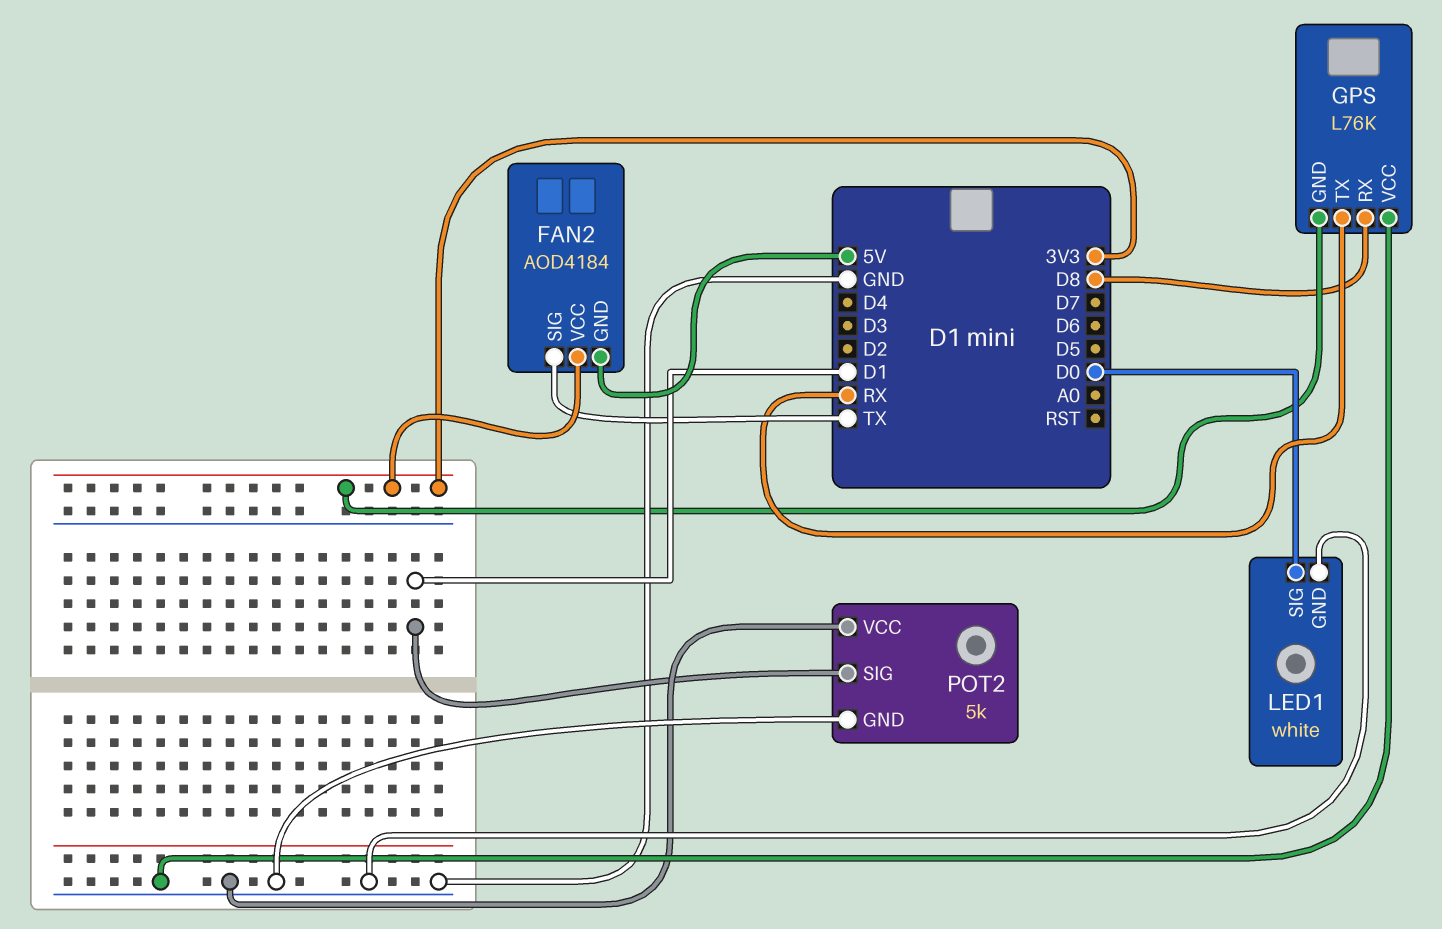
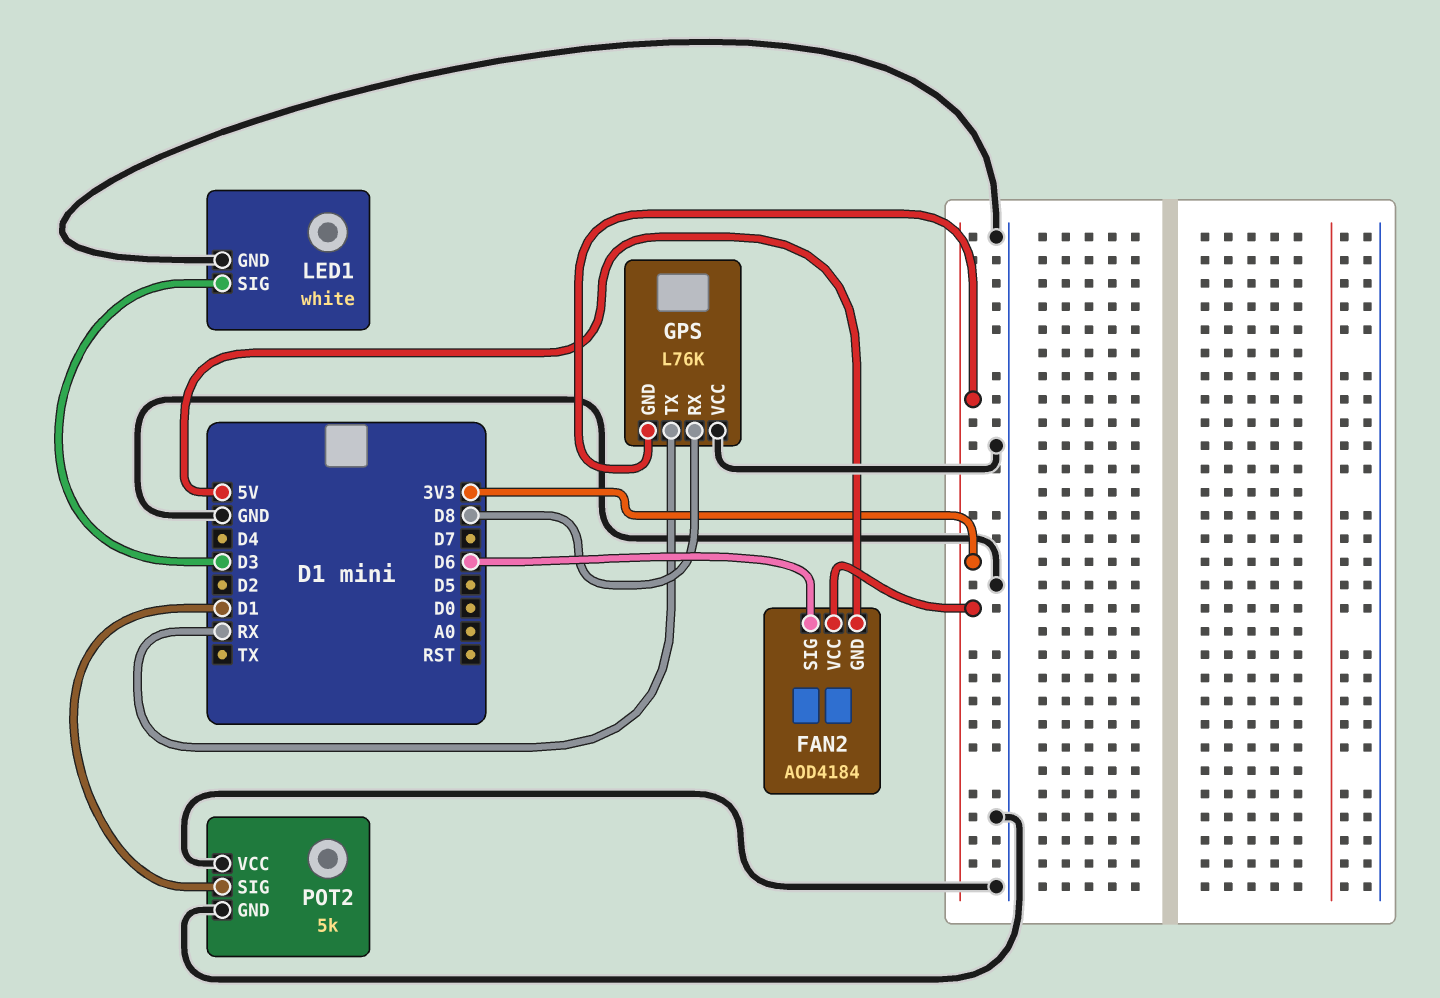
FAN2 pin SIG: TX -> D6
LED1 pin SIG: D0 -> D3

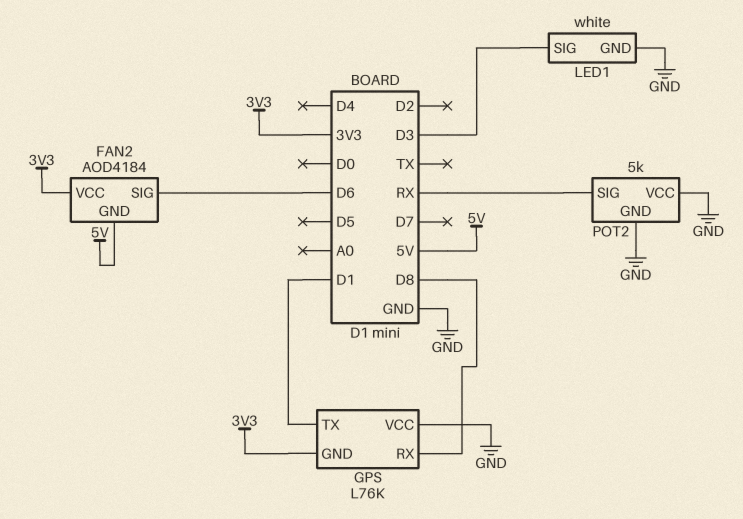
GPS pin TX: RX -> D1
POT2 pin SIG: D1 -> RX

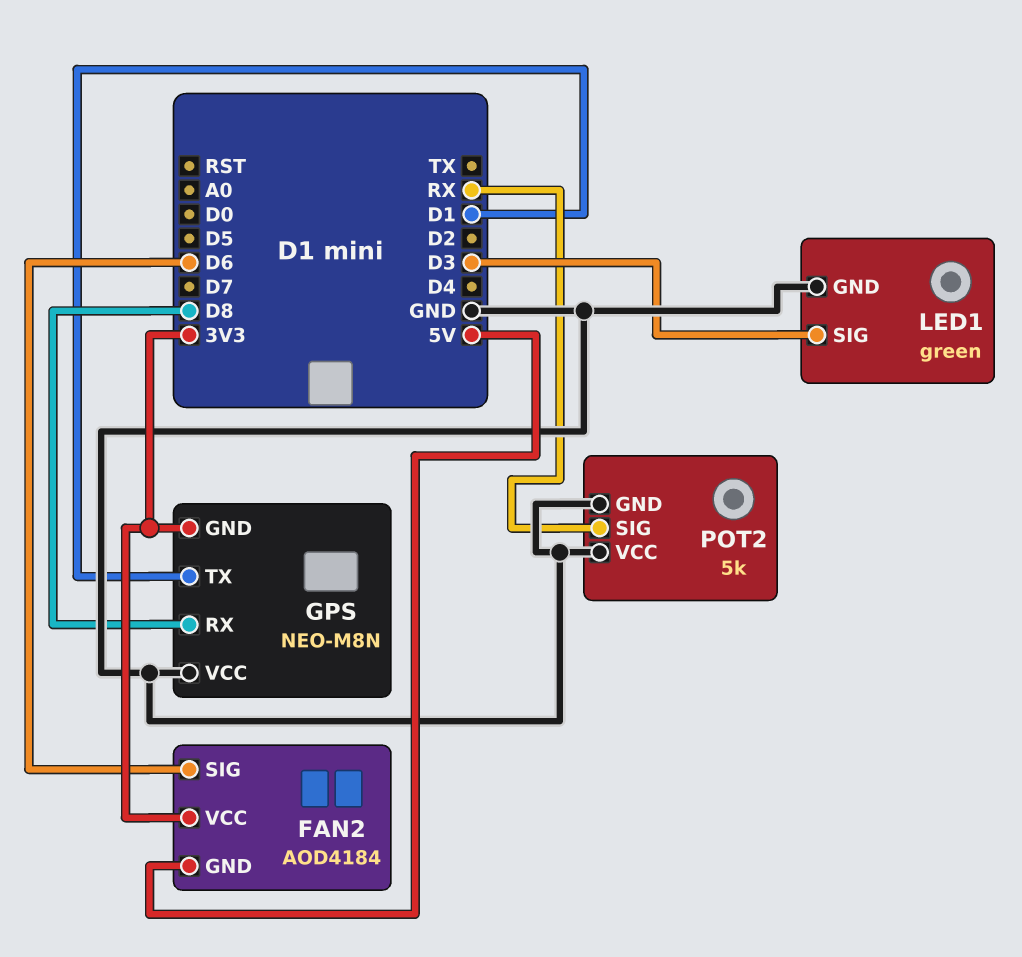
GPS: L76K -> NEO-M8N
LED1: white -> green

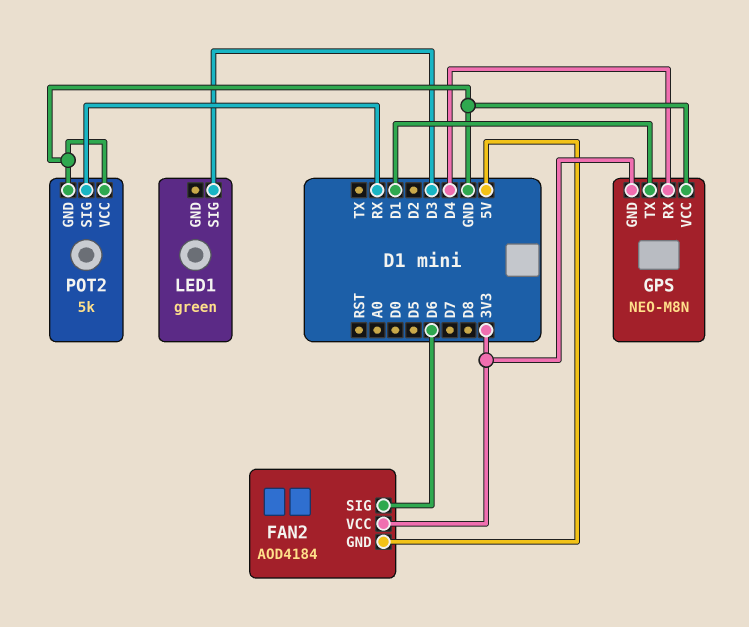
GPS pin RX: D8 -> D4
LED1 pin GND: GND -> none

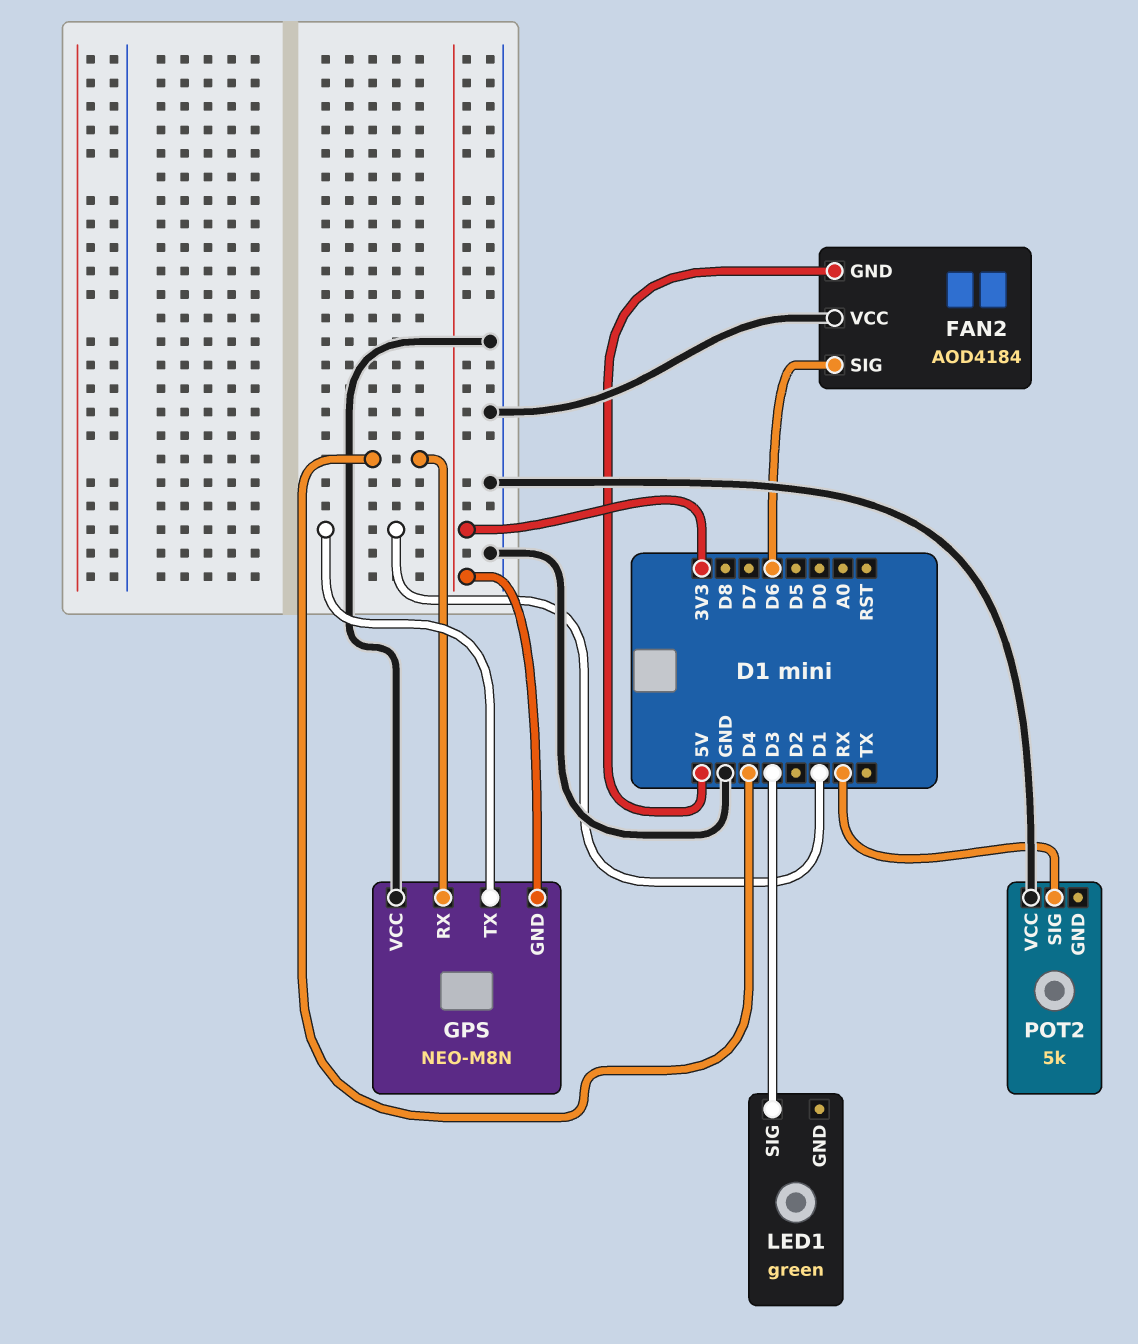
FAN2 pin VCC: 3V3 -> GND
POT2 pin GND: GND -> none

